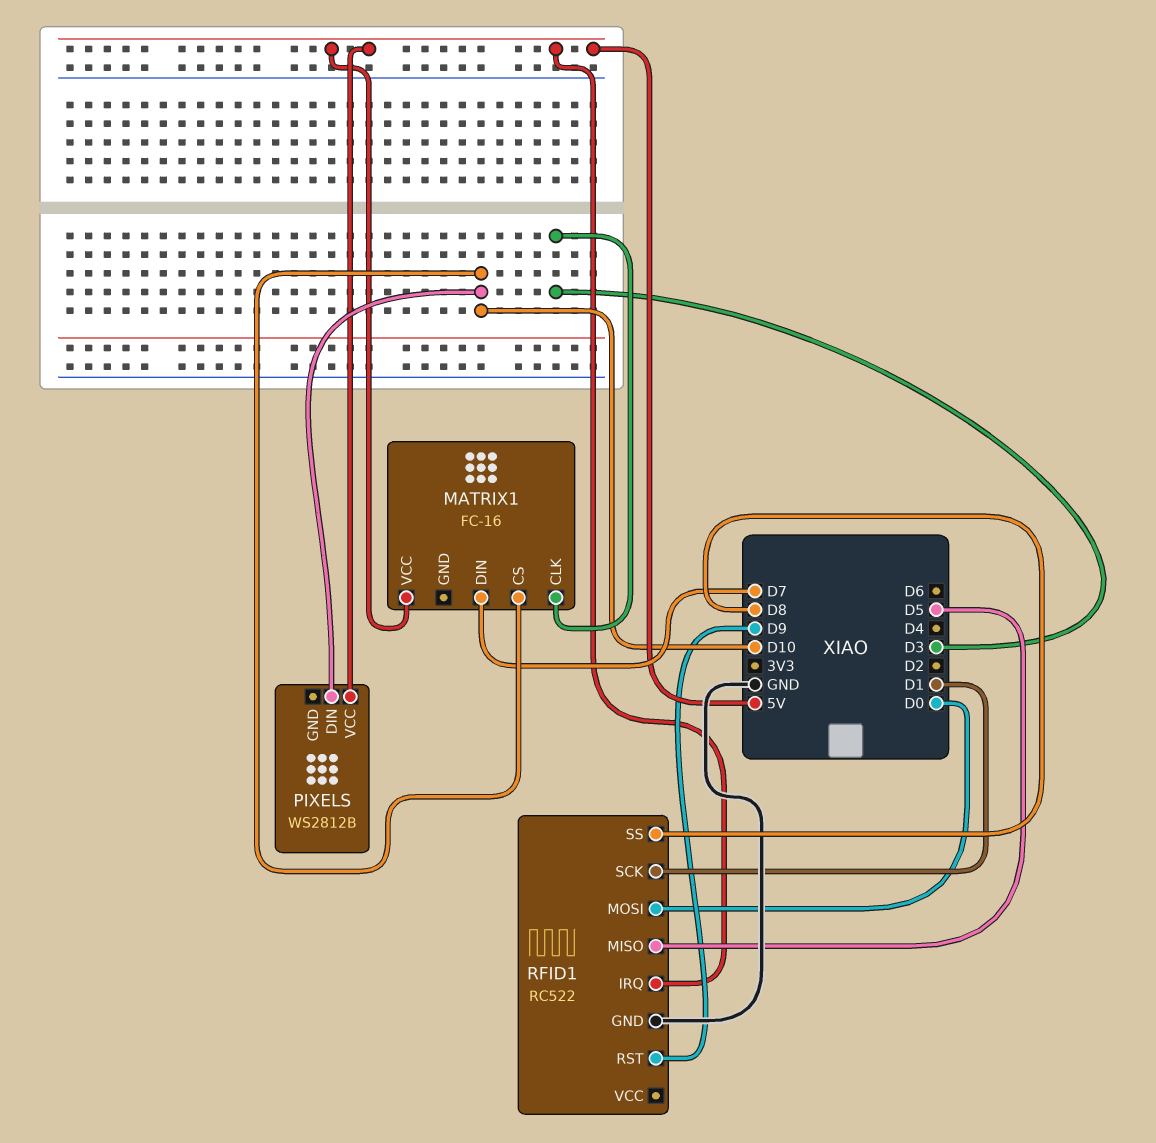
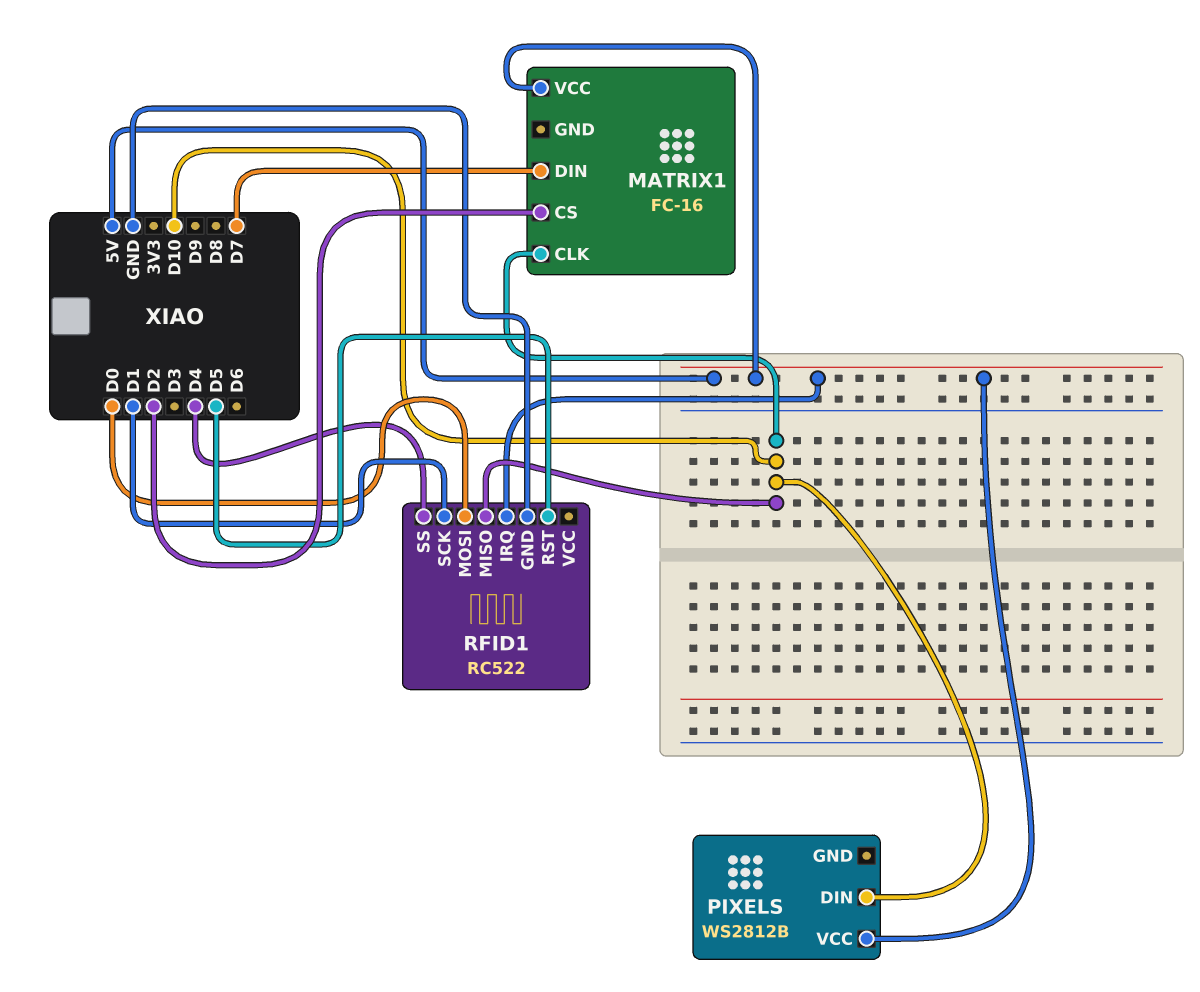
MATRIX1 pin CLK: D3 -> D10
MATRIX1 pin CS: D10 -> D2
RFID1 pin MISO: D5 -> D10
RFID1 pin RST: D9 -> D5
RFID1 pin SS: D8 -> D4

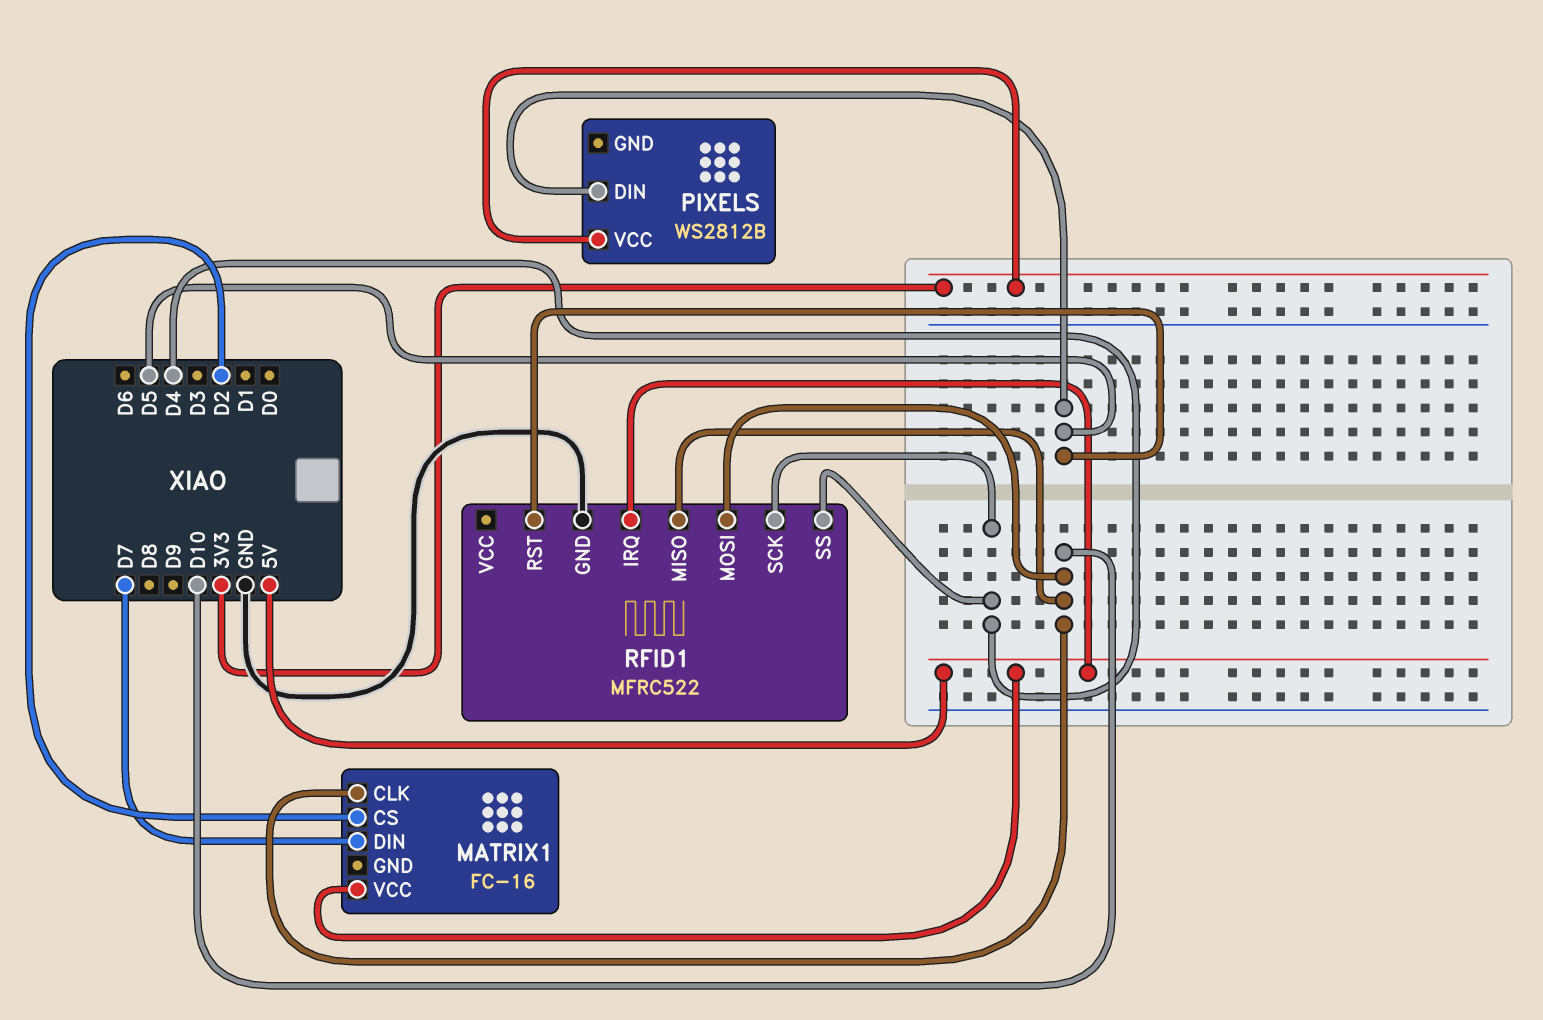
PIXELS pin DIN: D10 -> D5
PIXELS pin VCC: 5V -> 3V3
RFID1: RC522 -> MFRC522
RFID1 pin MOSI: D0 -> D10
RFID1 pin SCK: D1 -> D4

